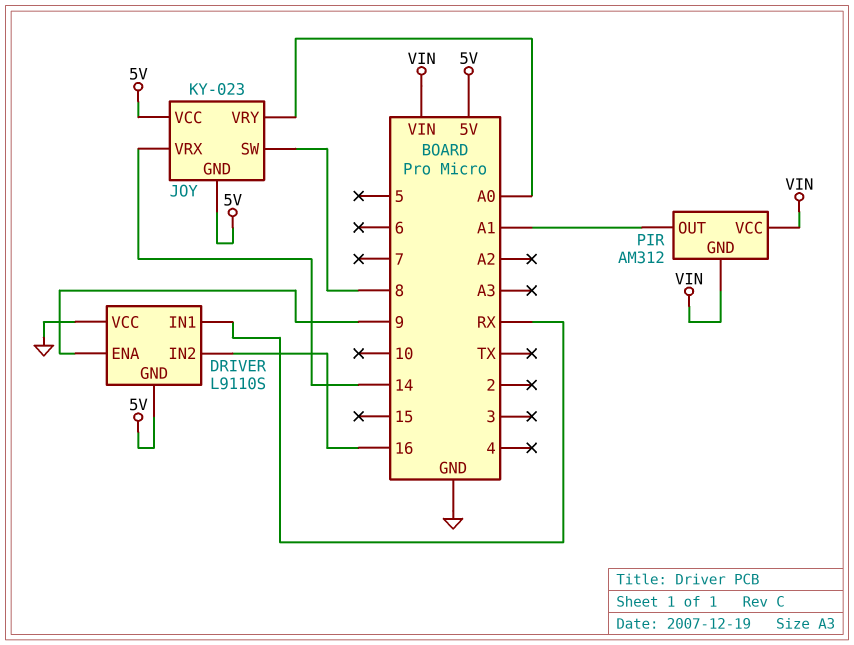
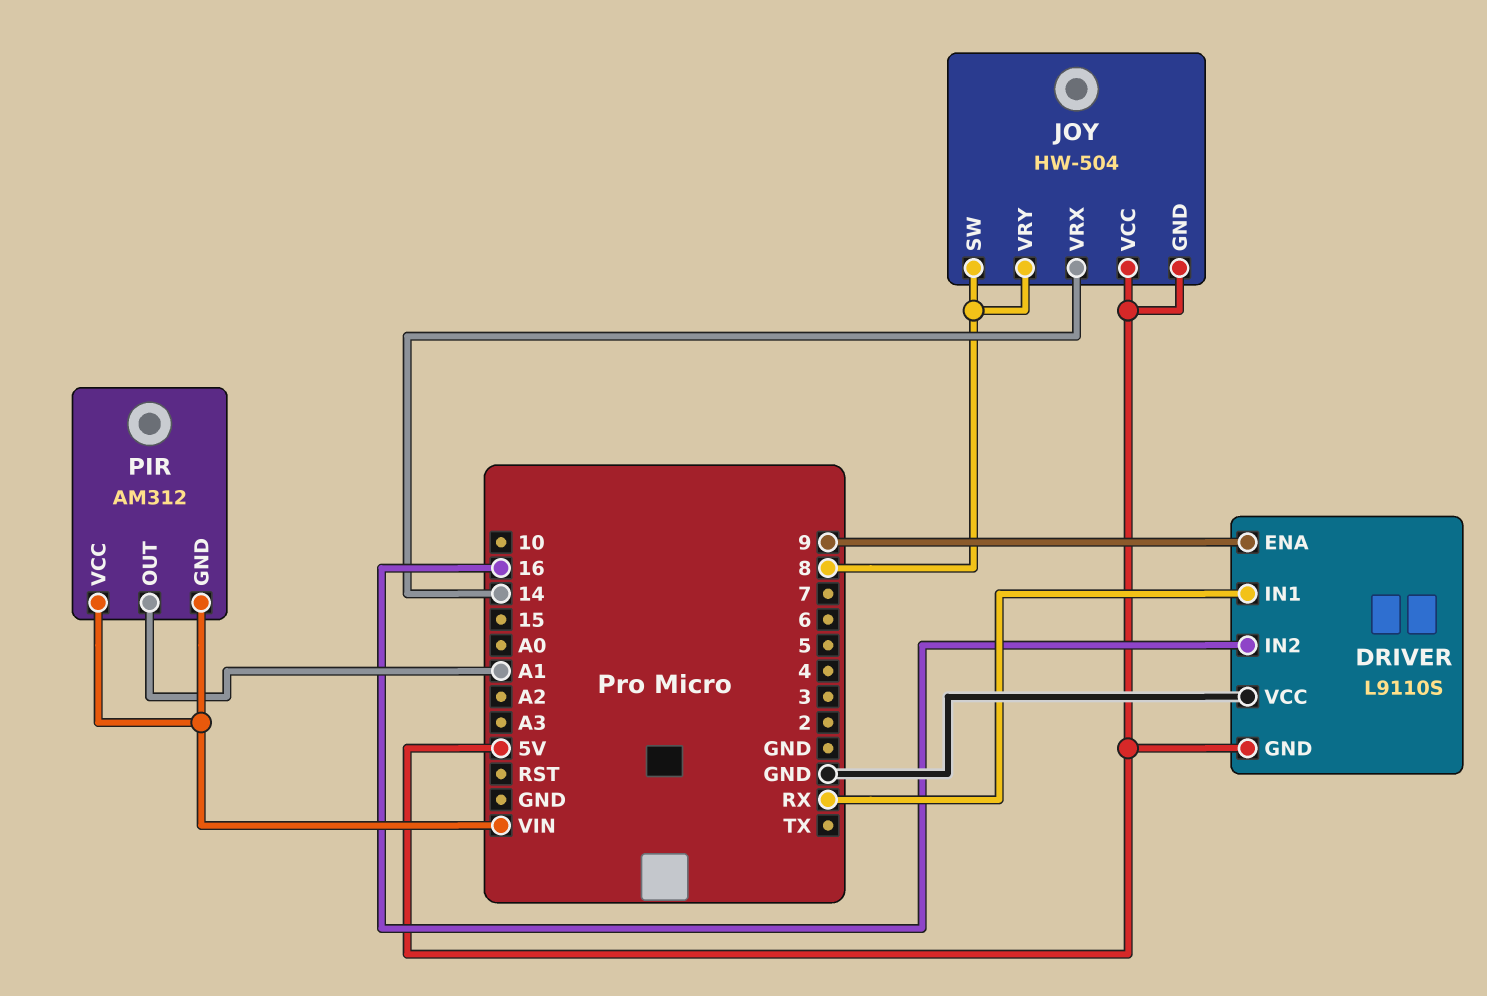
JOY: KY-023 -> HW-504
JOY pin VRY: A0 -> 8

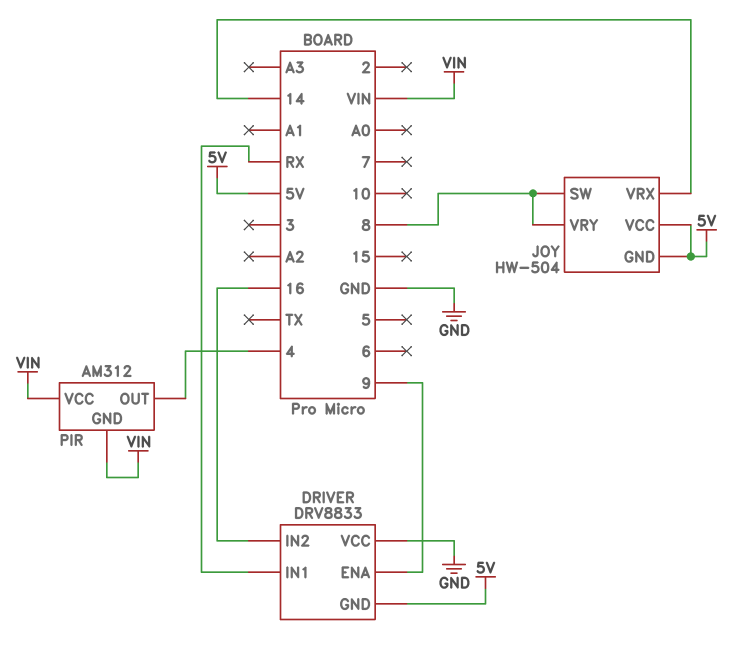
DRIVER: L9110S -> DRV8833
PIR pin OUT: A1 -> 4

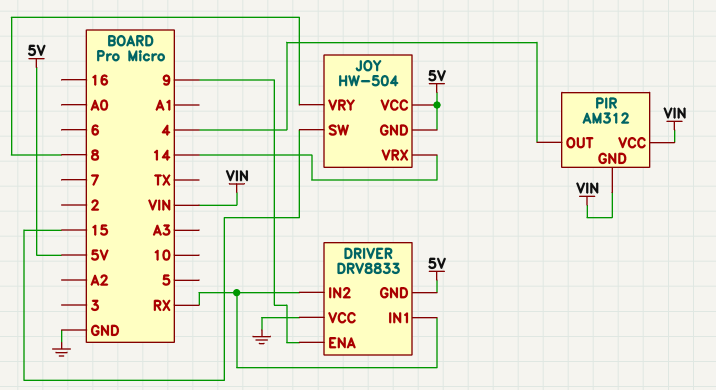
DRIVER pin IN2: 16 -> RX
JOY pin SW: 8 -> 15

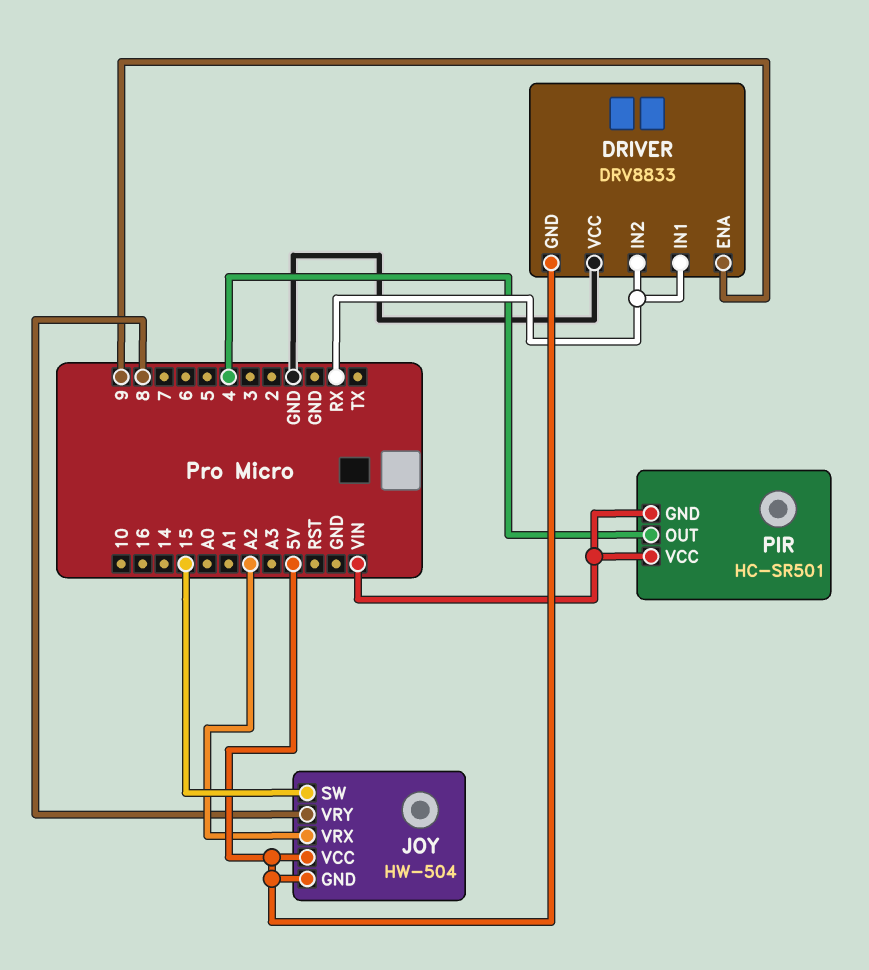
JOY pin VRX: 14 -> A2
PIR: AM312 -> HC-SR501

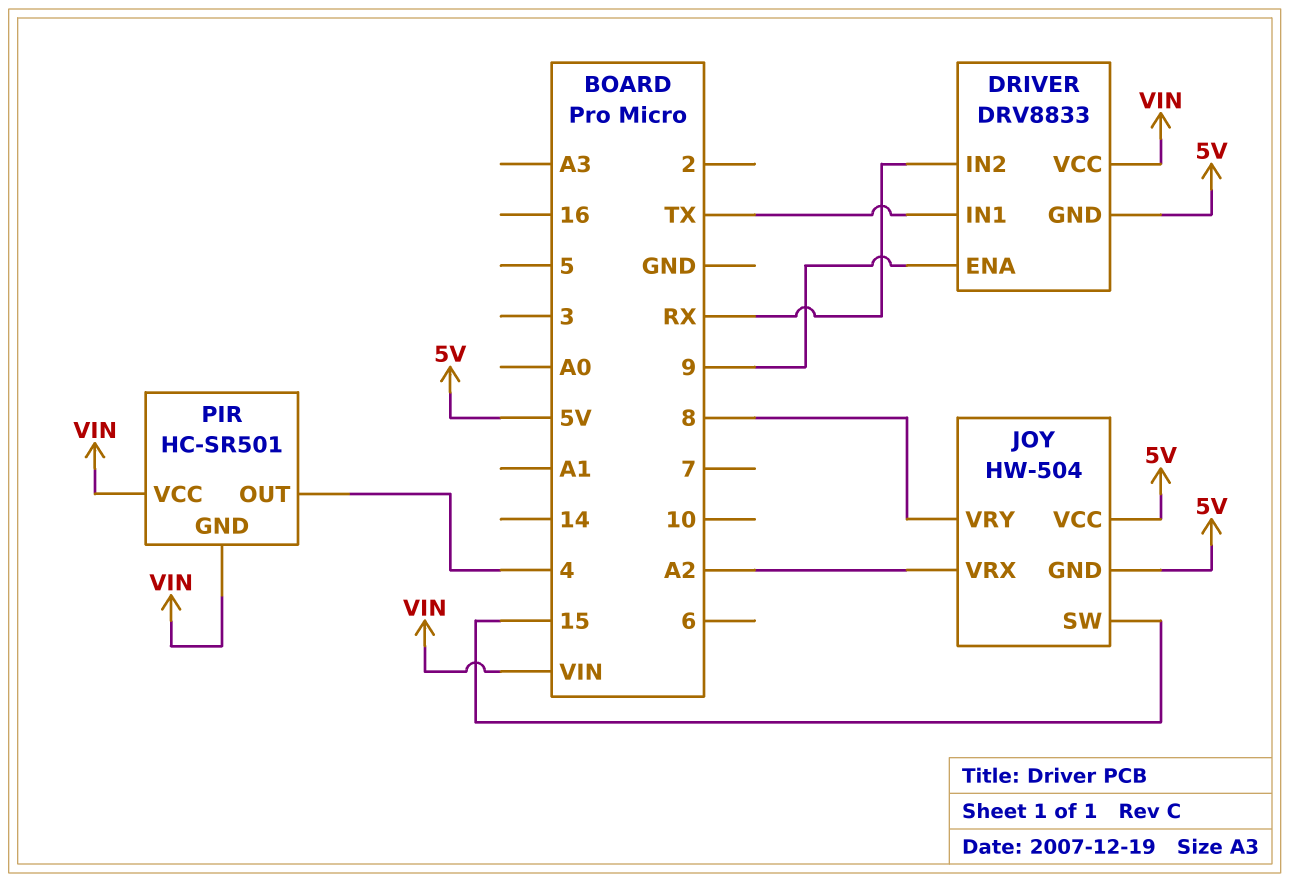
DRIVER pin IN1: RX -> TX
DRIVER pin VCC: GND -> VIN

